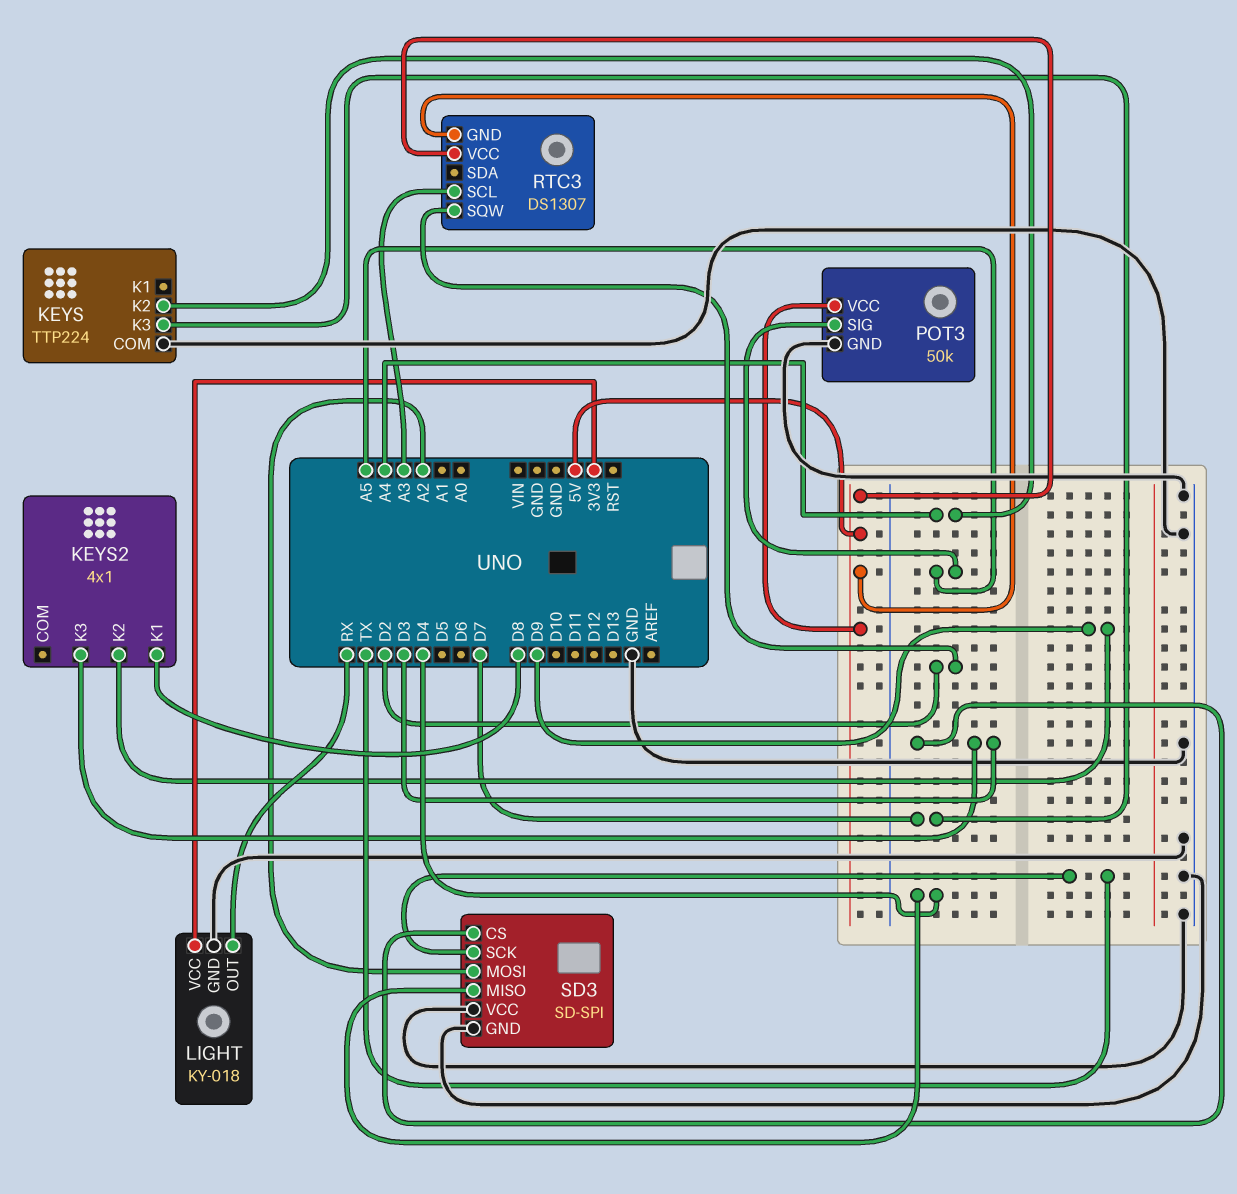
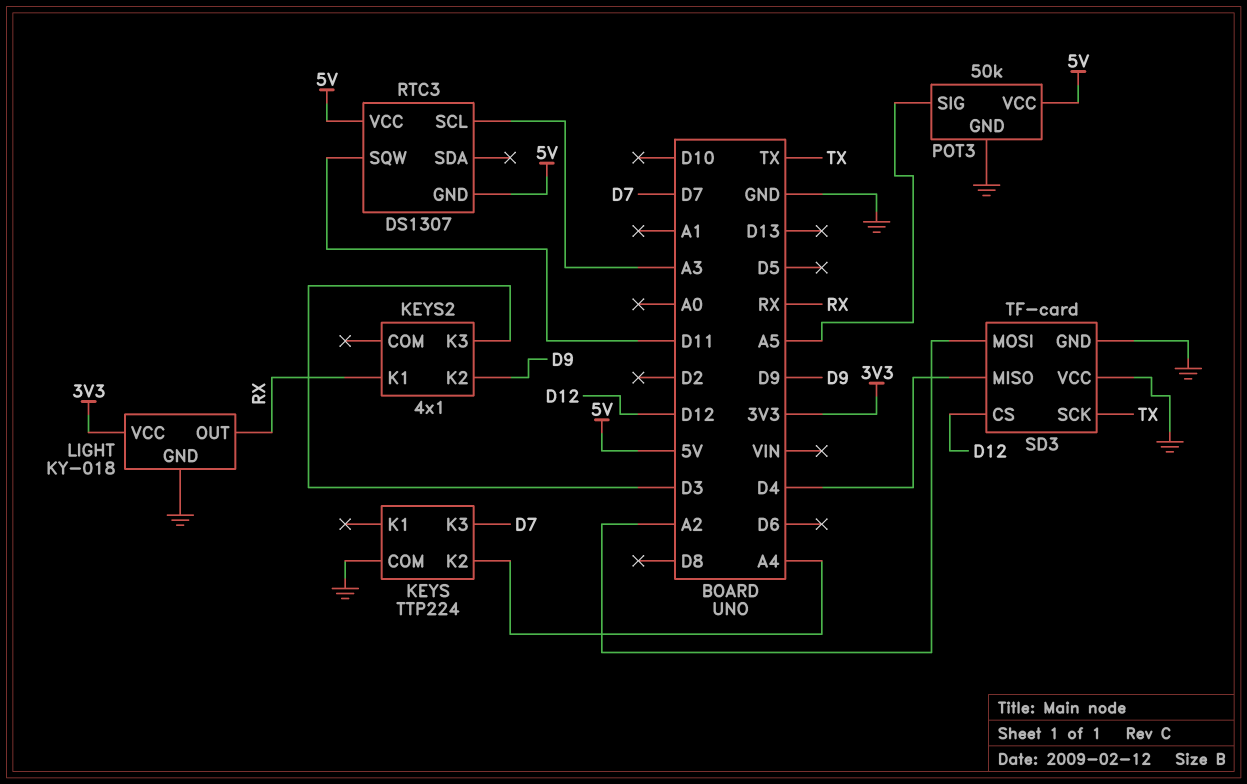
KEYS2 pin K1: D8 -> RX
RTC3 pin SQW: D2 -> D11
SD3: SD-SPI -> TF-card
SD3 pin CS: D3 -> D12

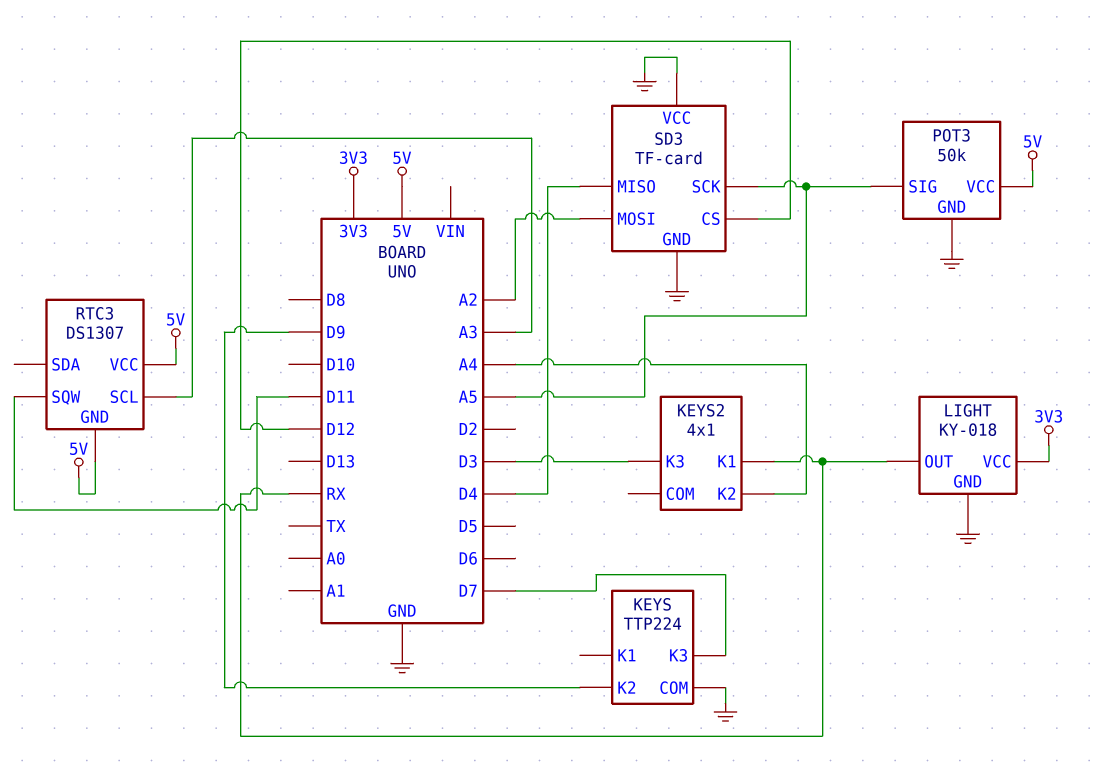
KEYS pin K2: A4 -> D9
KEYS2 pin K2: D9 -> A4
SD3 pin SCK: TX -> A5

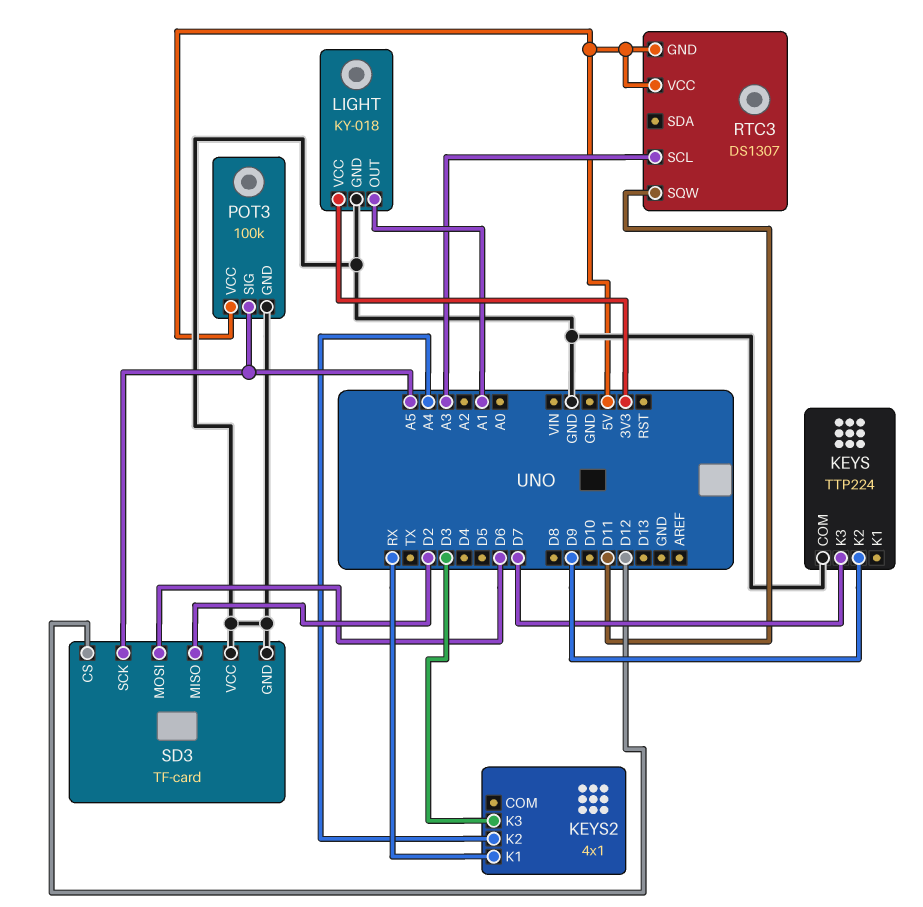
LIGHT pin OUT: RX -> A1
POT3: 50k -> 100k
SD3 pin MISO: D4 -> D2
SD3 pin MOSI: A2 -> D6

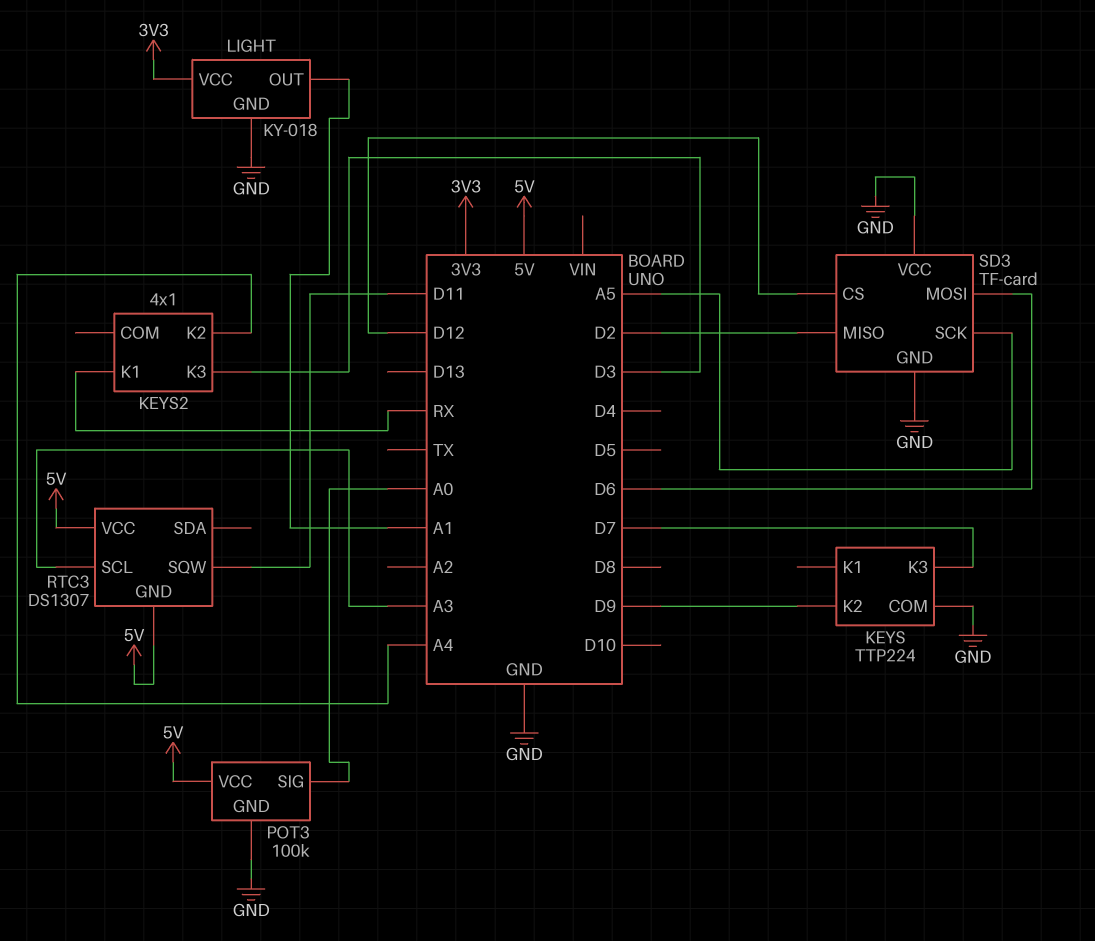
POT3 pin SIG: A5 -> A0

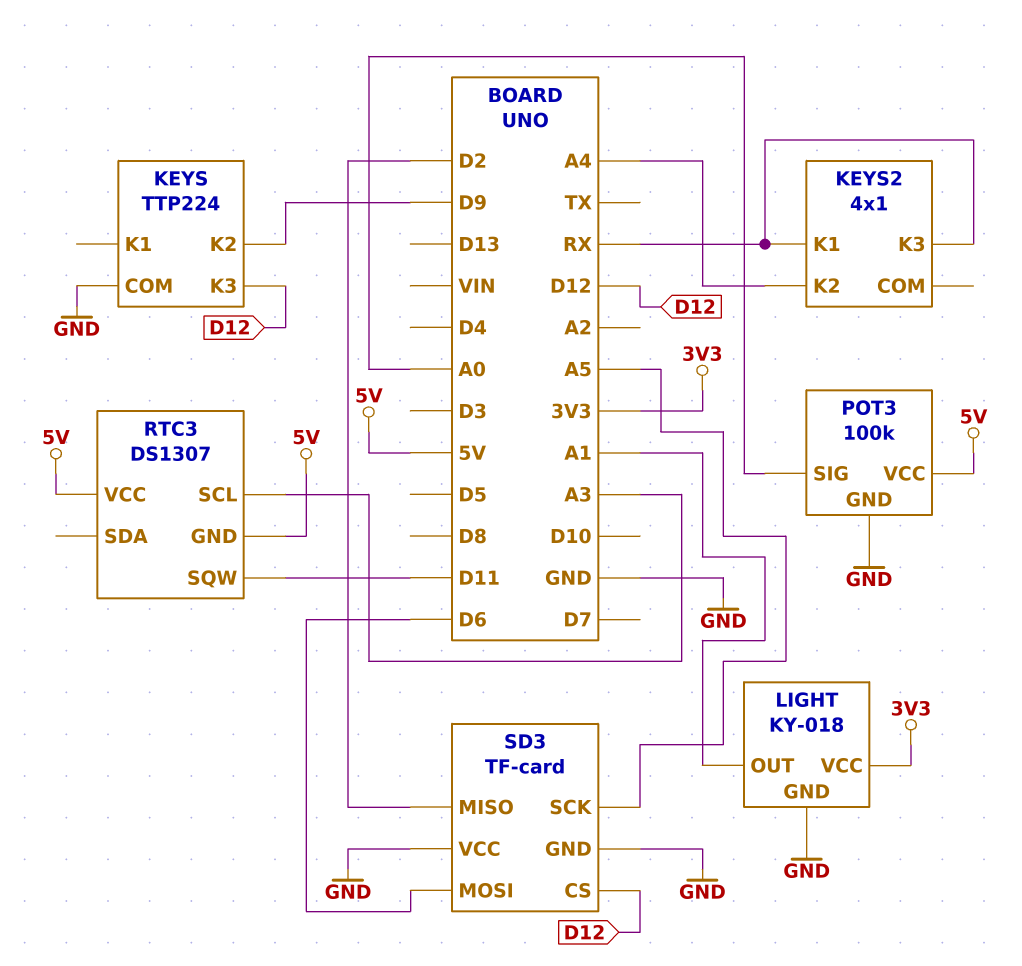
KEYS pin K3: D7 -> D12
KEYS2 pin K3: D3 -> RX

